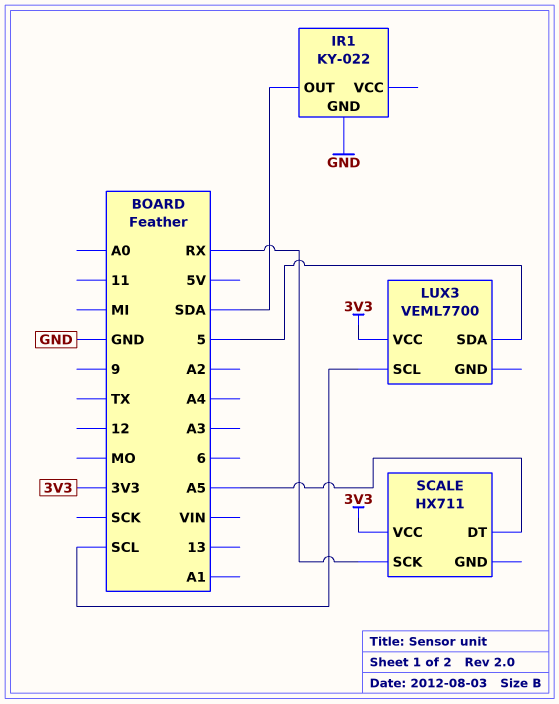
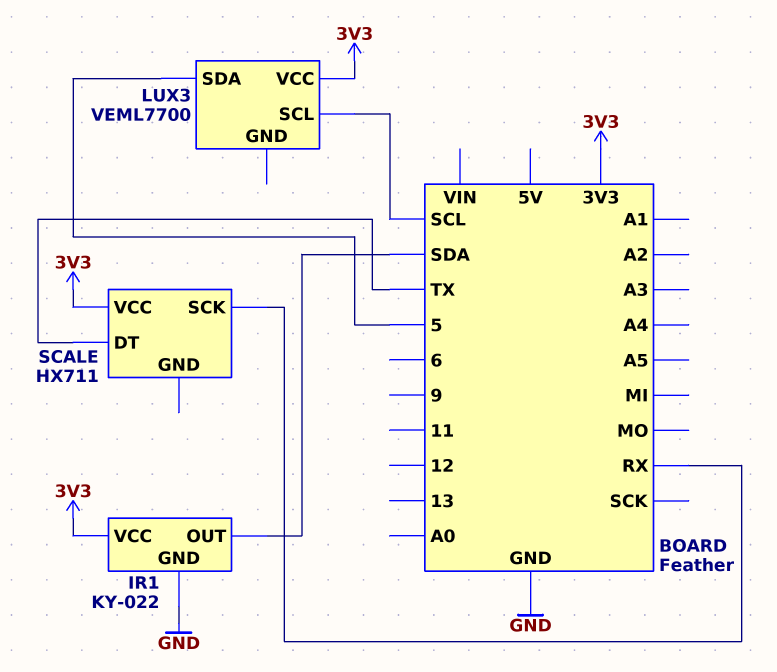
IR1 pin VCC: none -> 3V3
SCALE pin DT: A5 -> TX

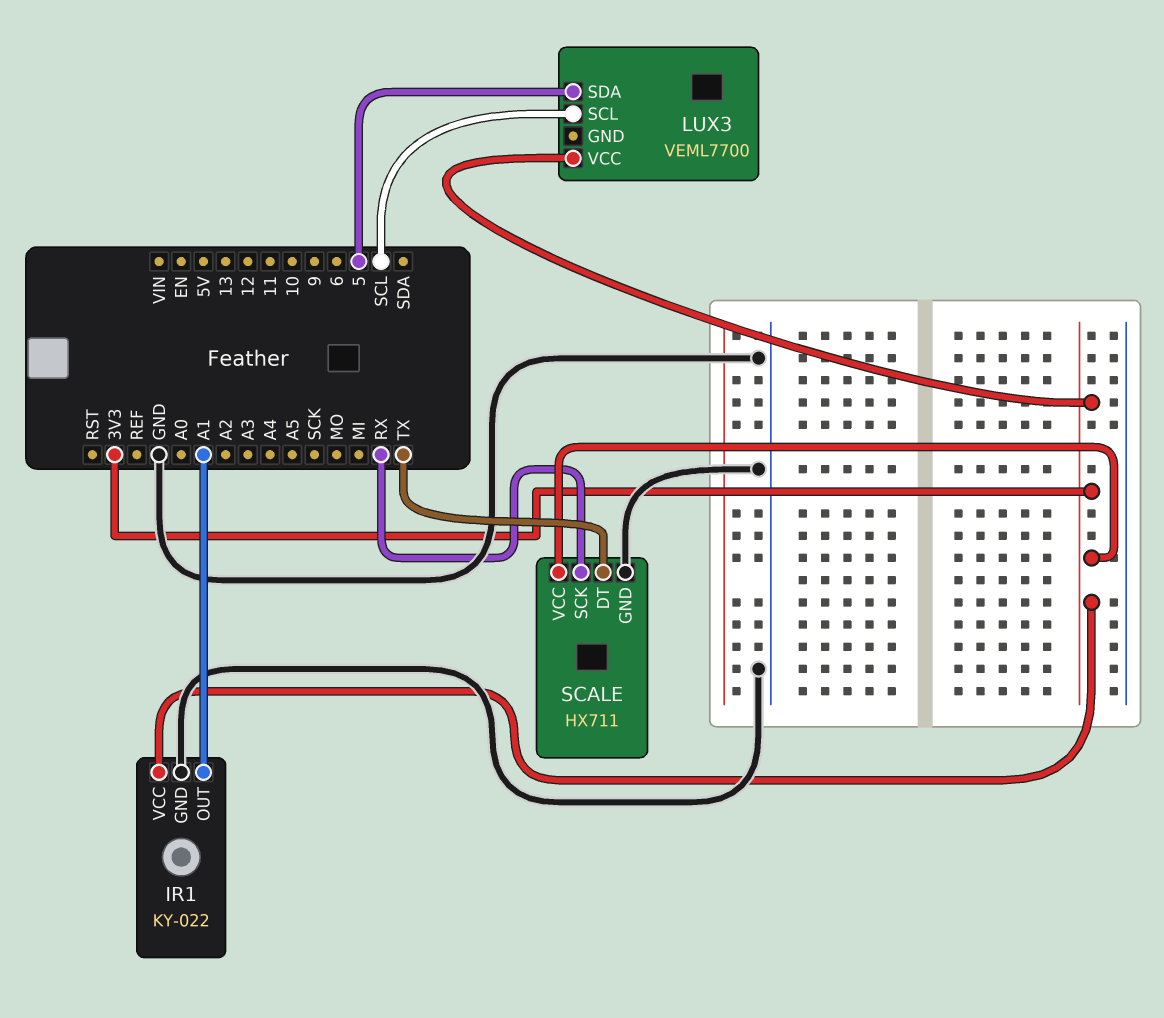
IR1 pin OUT: SDA -> A1
SCALE pin GND: none -> GND

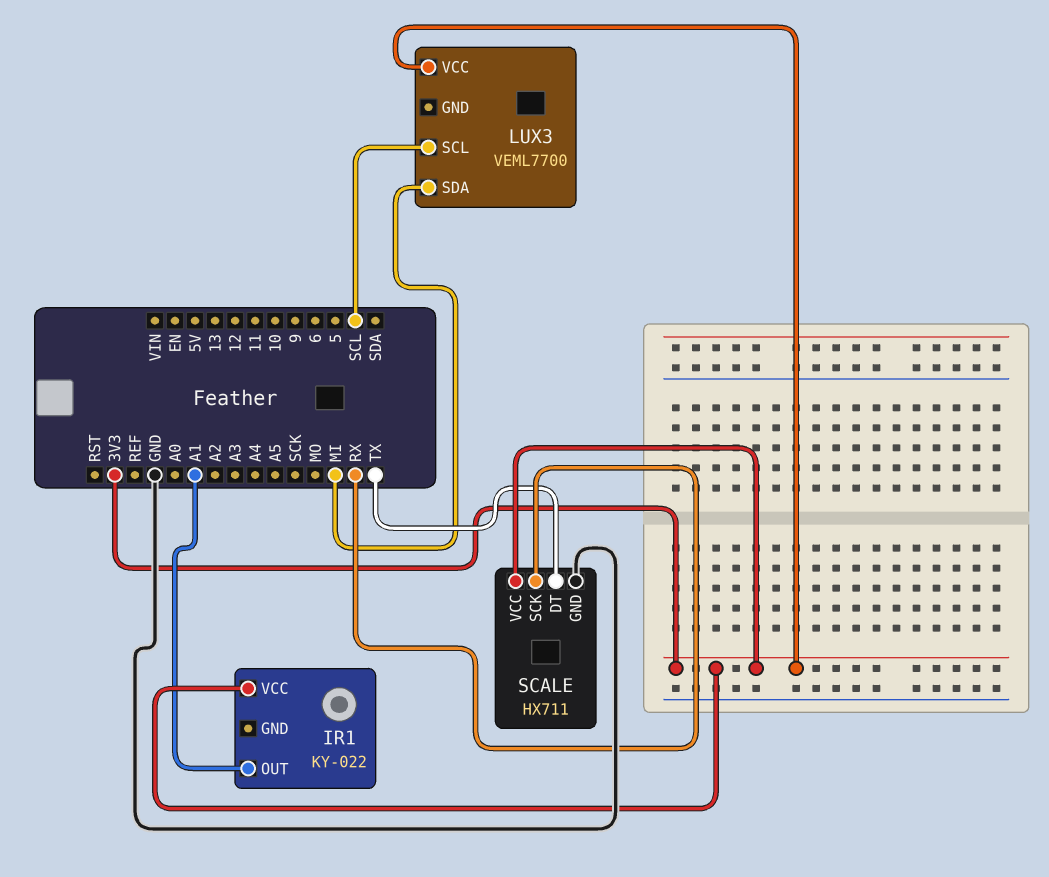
IR1 pin GND: GND -> none
LUX3 pin SDA: 5 -> MI

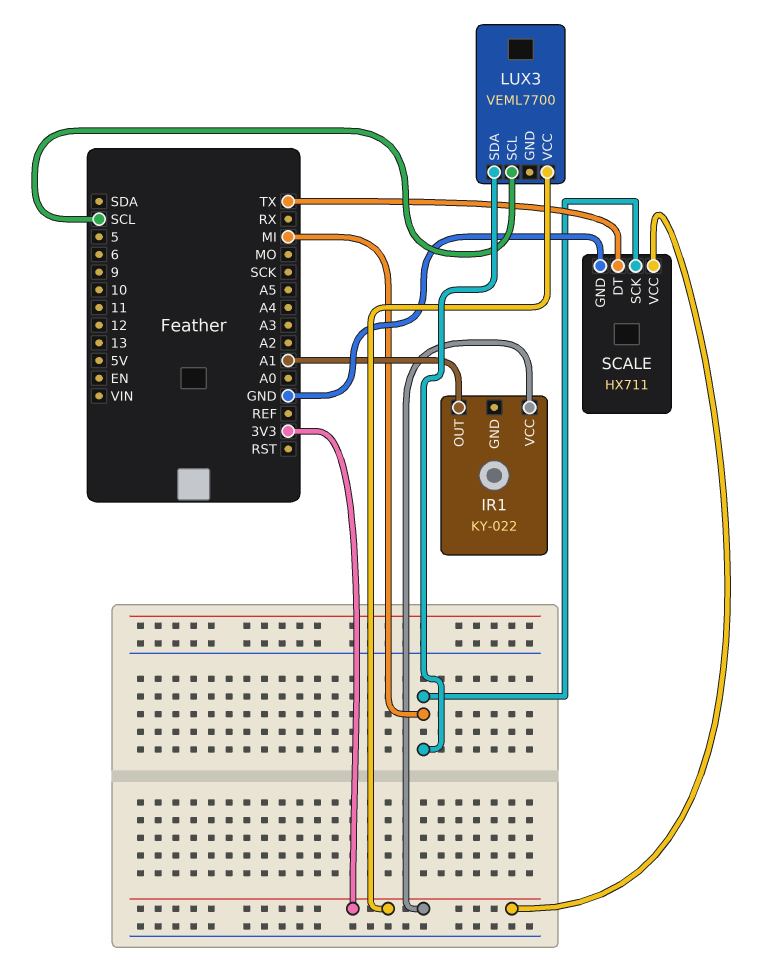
SCALE pin SCK: RX -> MI

